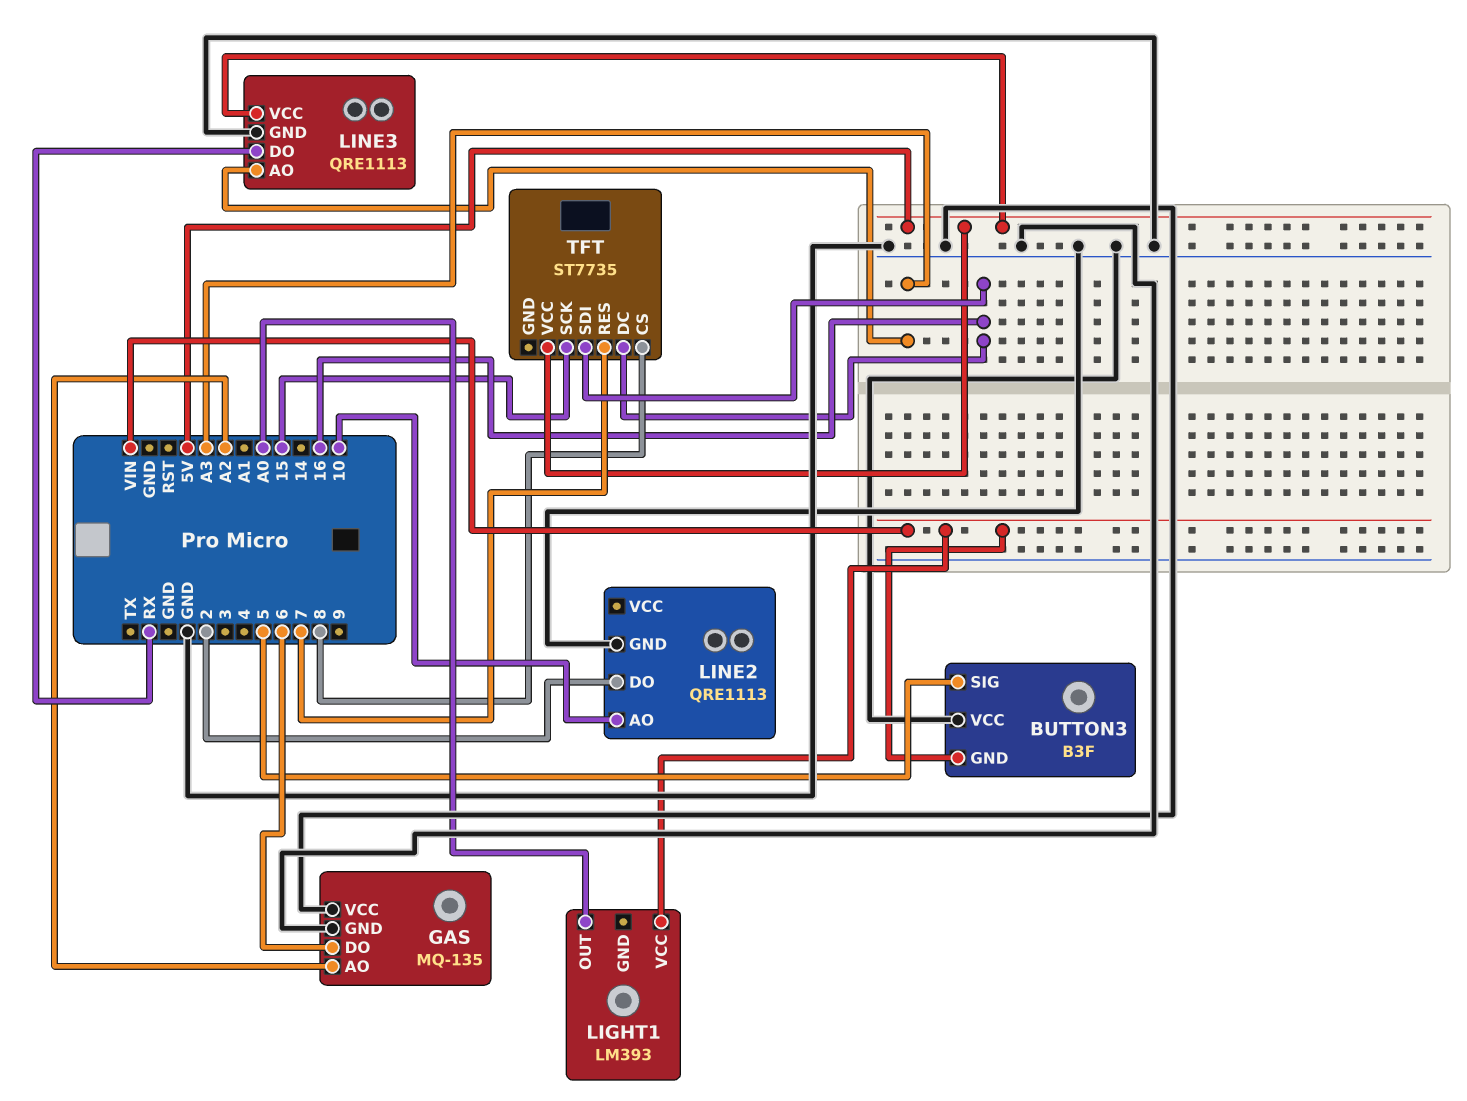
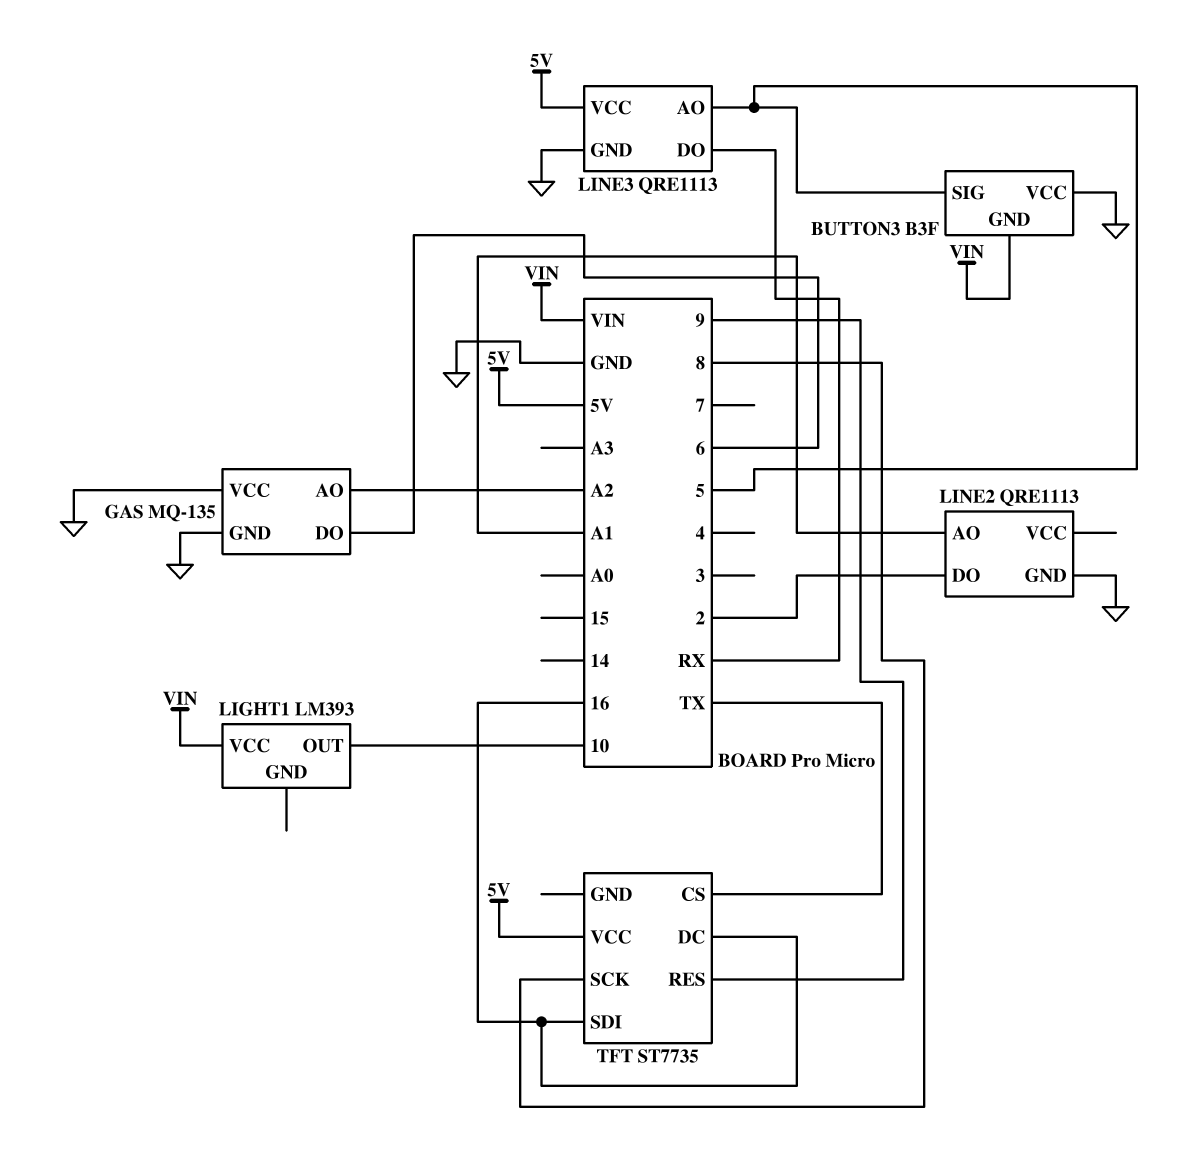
LIGHT1 pin OUT: A0 -> 10
LINE2 pin AO: 10 -> A1
LINE3 pin AO: A3 -> 5
TFT pin CS: 8 -> TX
TFT pin RES: 7 -> 9
TFT pin SCK: 15 -> 8

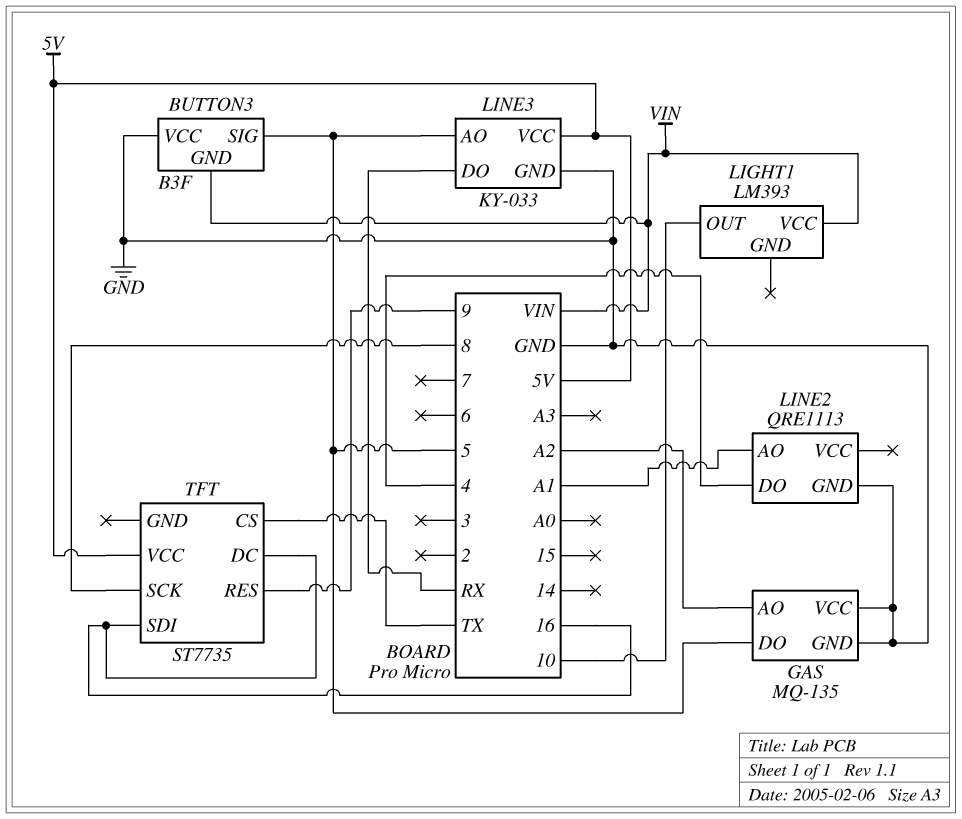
GAS pin DO: 6 -> 5
LINE2 pin DO: 2 -> 4
LINE3: QRE1113 -> KY-033

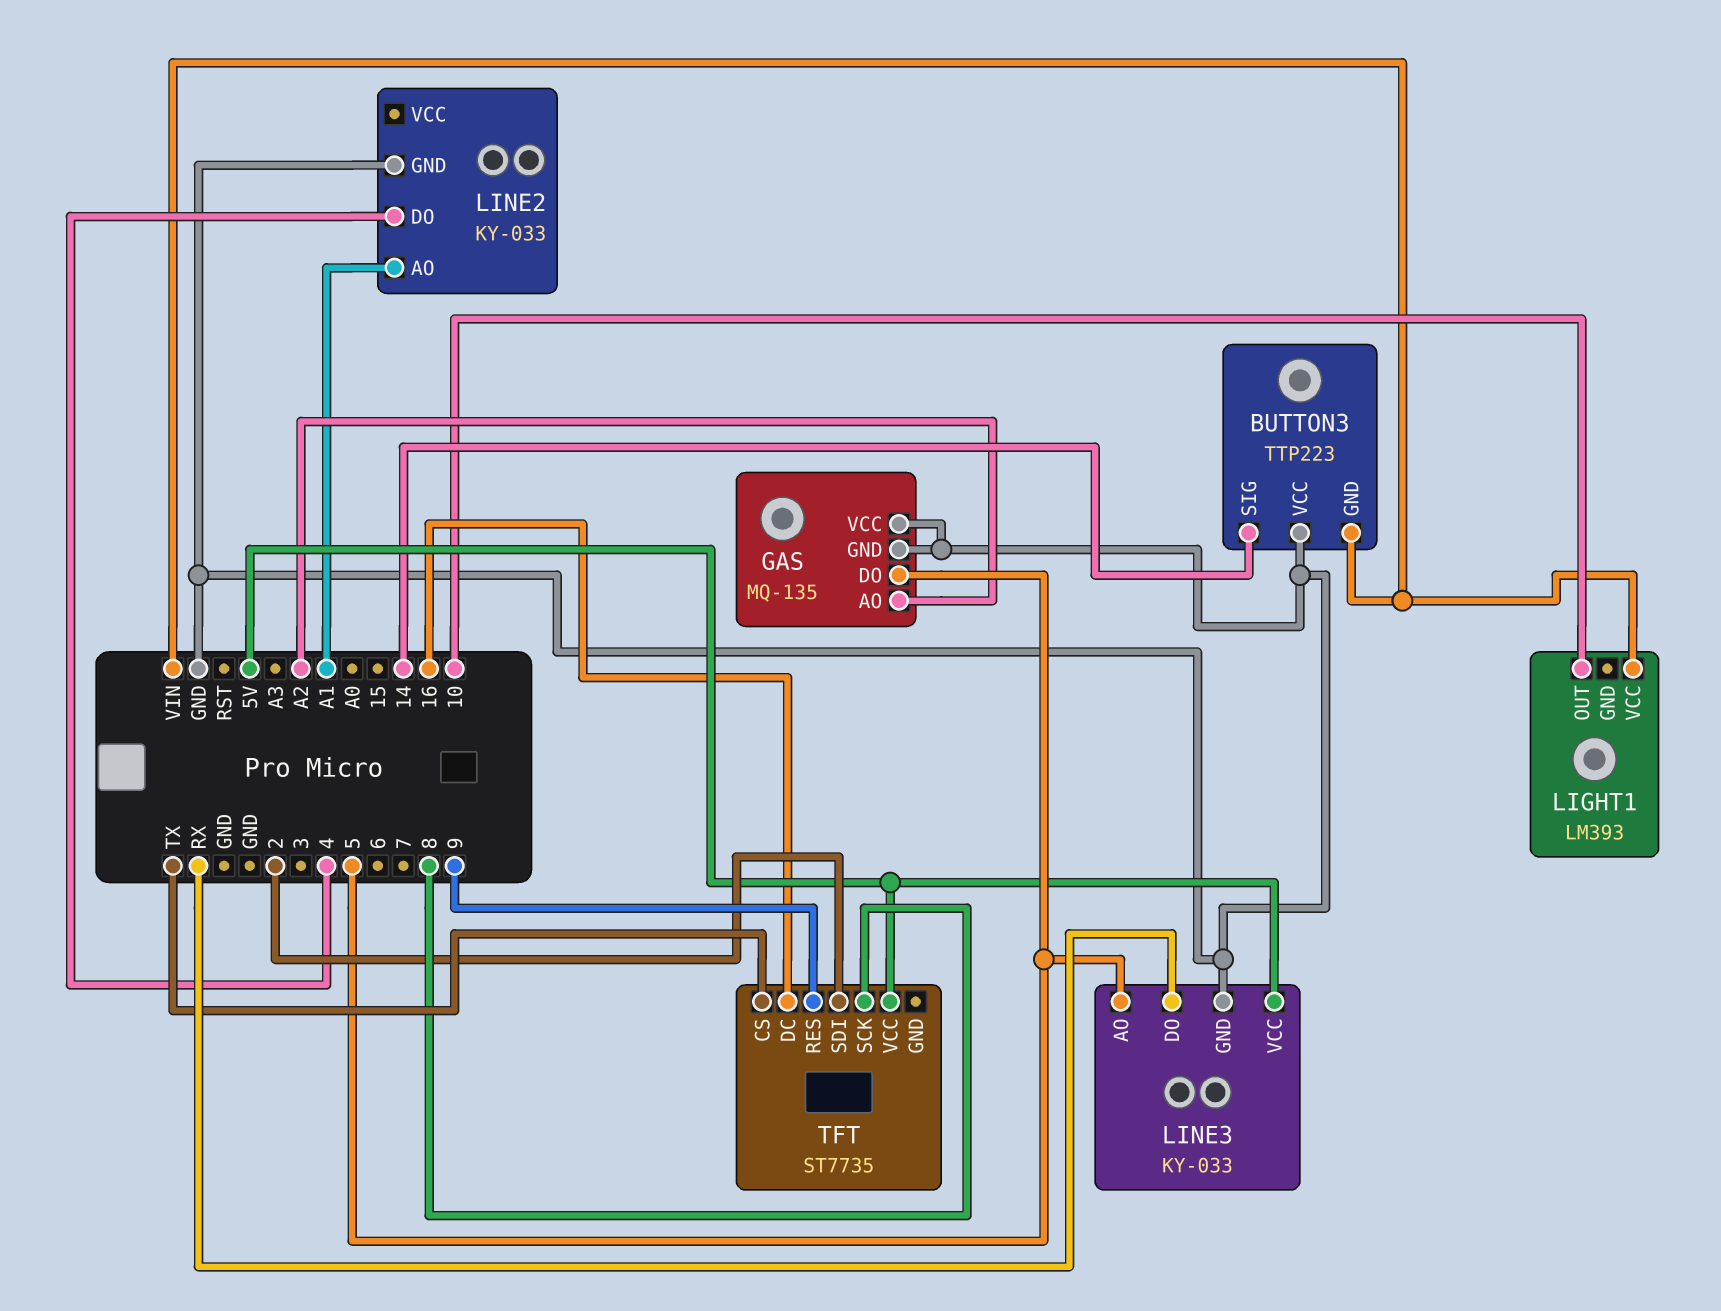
BUTTON3: B3F -> TTP223
BUTTON3 pin SIG: 5 -> 14
LINE2: QRE1113 -> KY-033
TFT pin SDI: 16 -> 2

